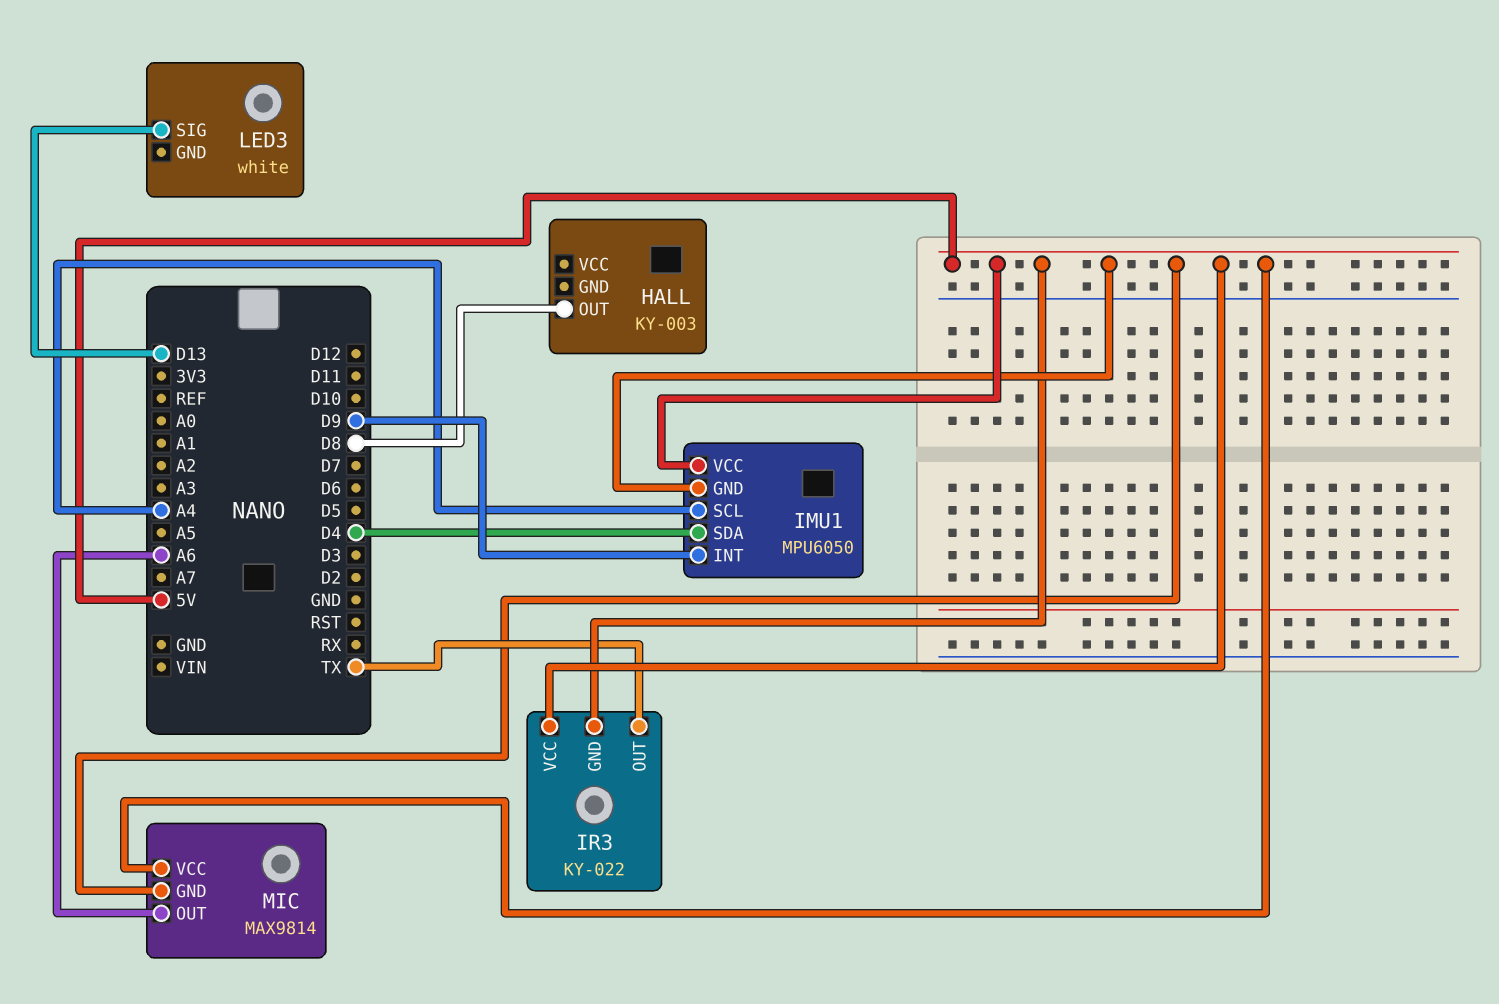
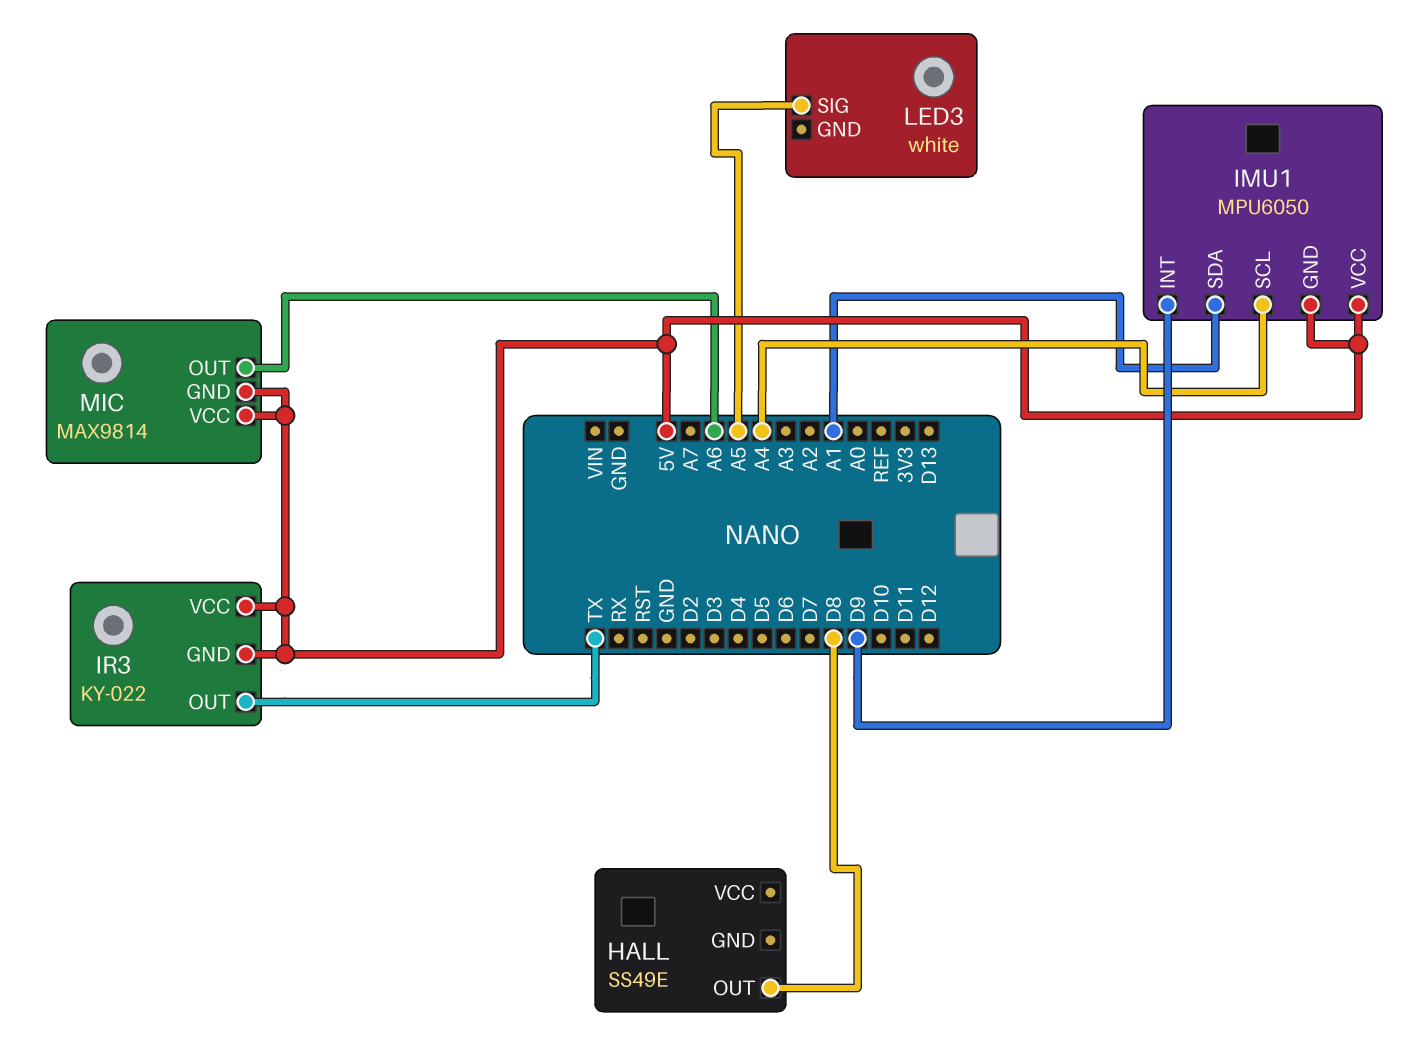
HALL: KY-003 -> SS49E
IMU1 pin SDA: D4 -> A1
LED3 pin SIG: D13 -> A5

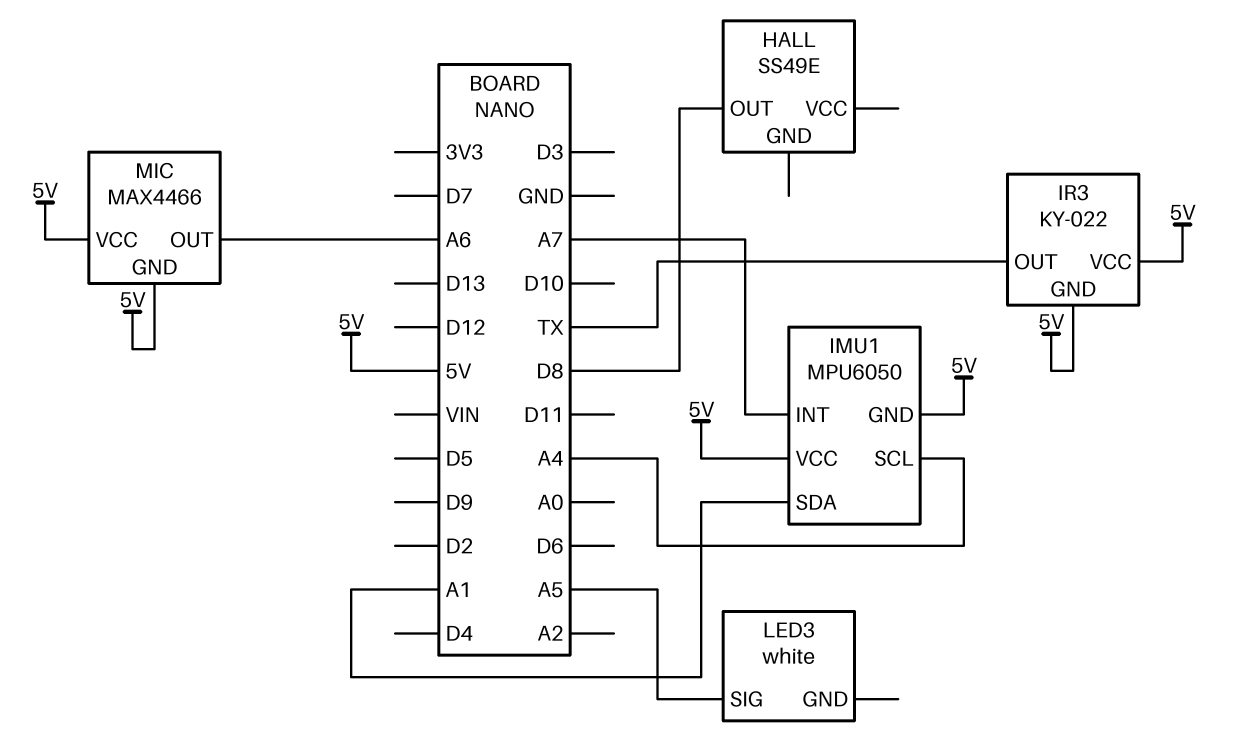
IMU1 pin INT: D9 -> A7
MIC: MAX9814 -> MAX4466

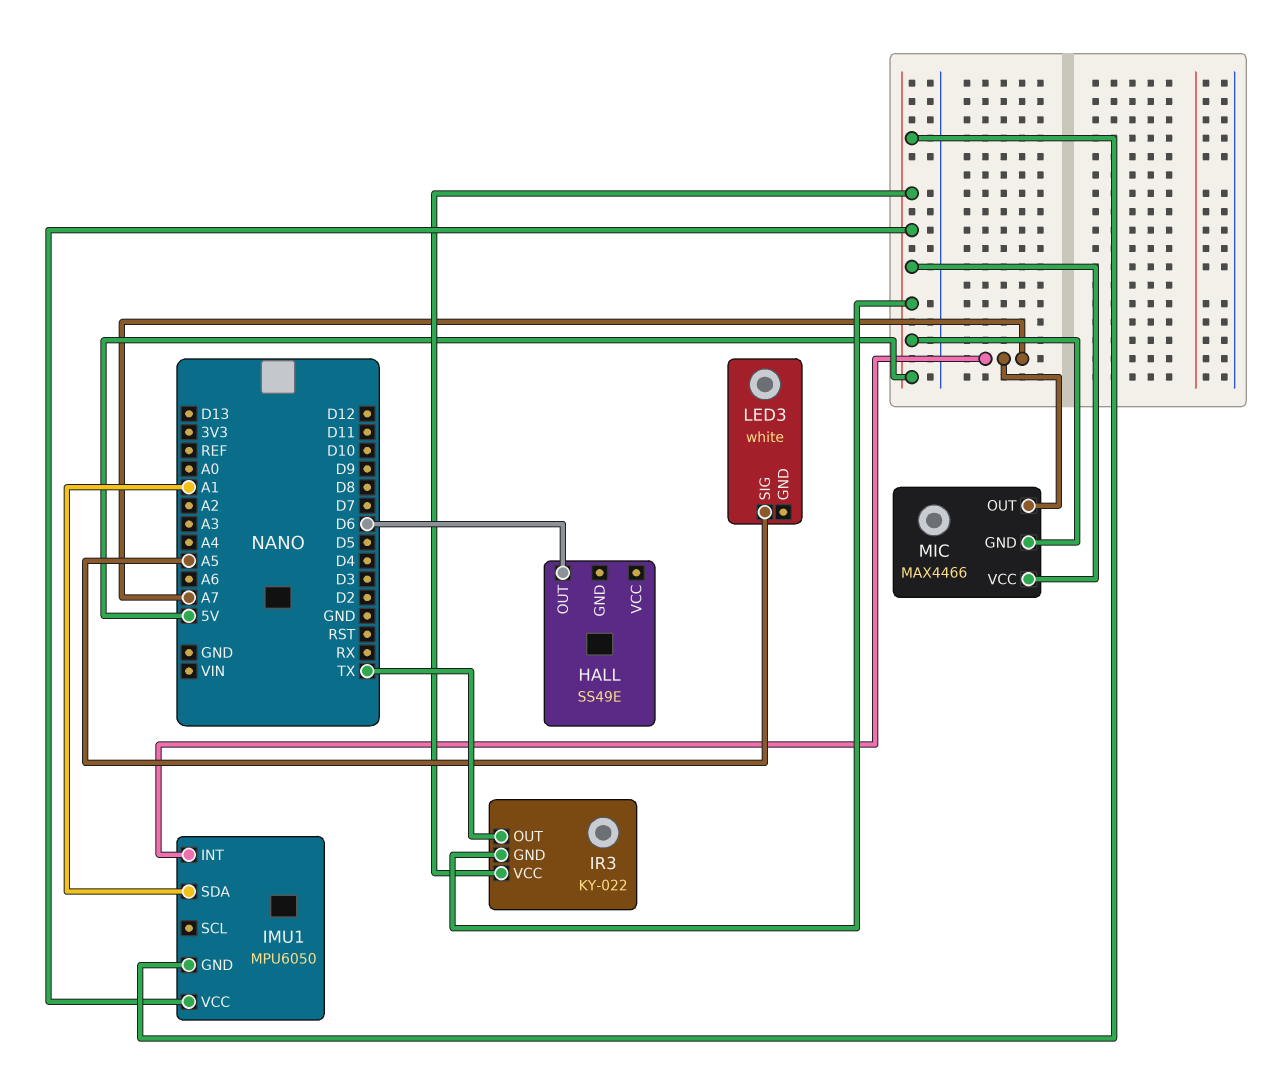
HALL pin OUT: D8 -> D6
IMU1 pin SCL: A4 -> none
MIC pin OUT: A6 -> A7

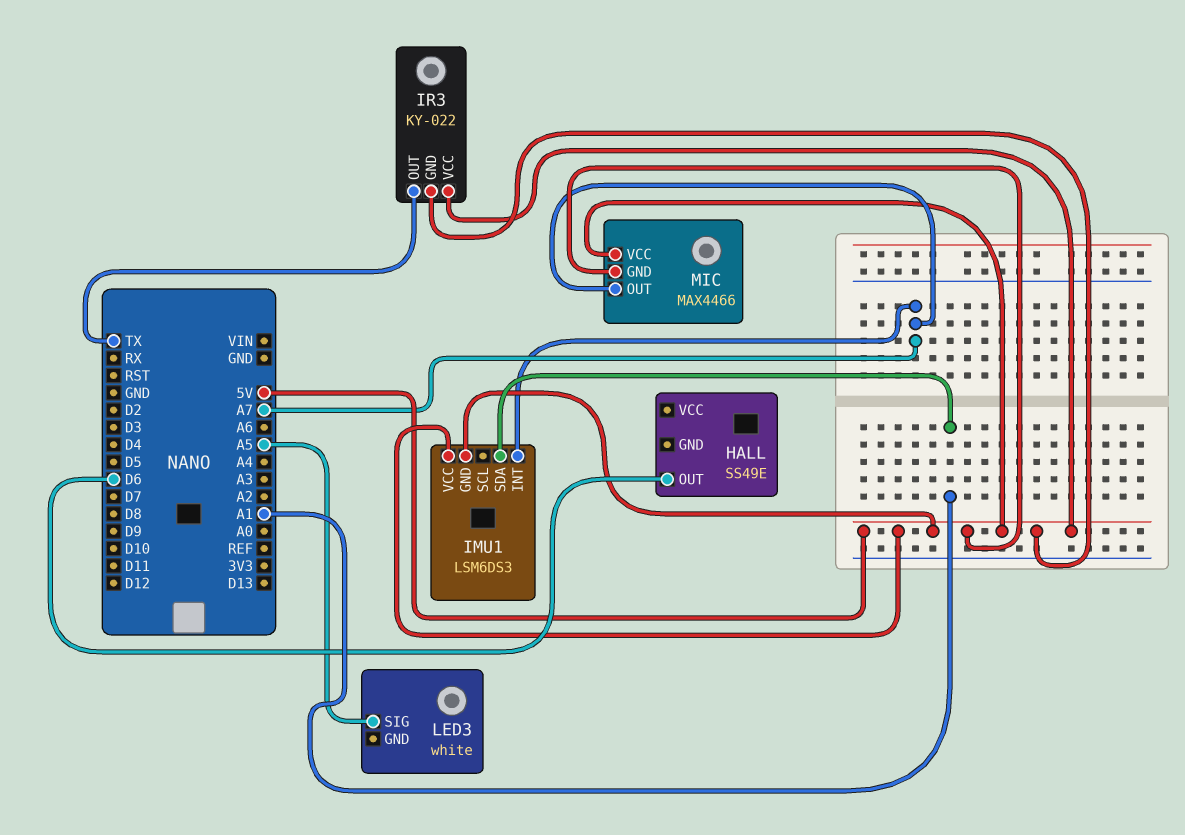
IMU1: MPU6050 -> LSM6DS3

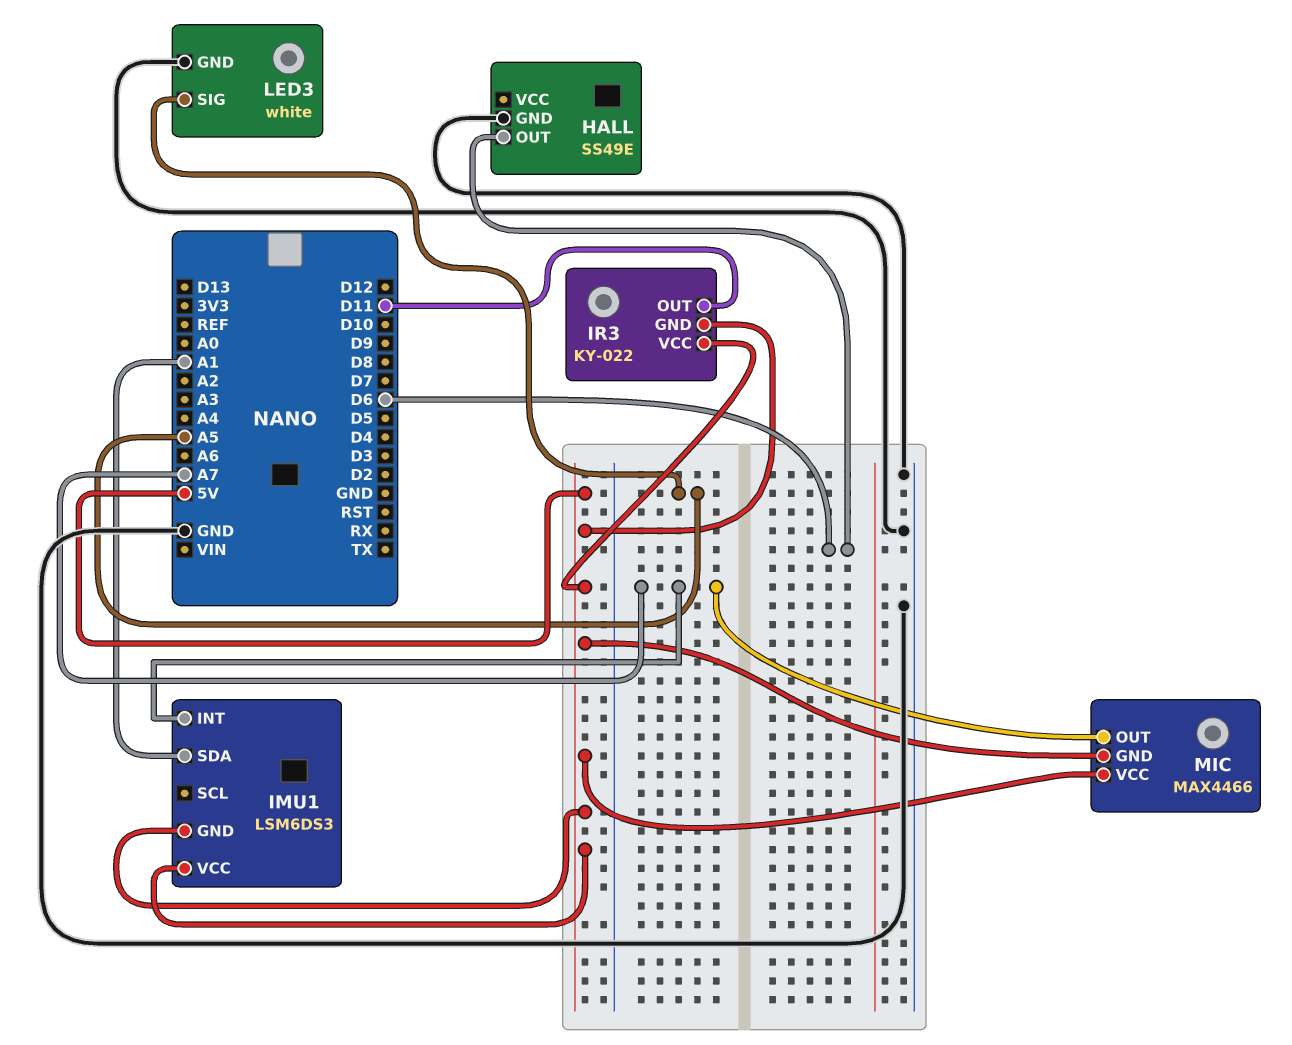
HALL pin GND: none -> GND
IR3 pin OUT: TX -> D11
LED3 pin GND: none -> GND

